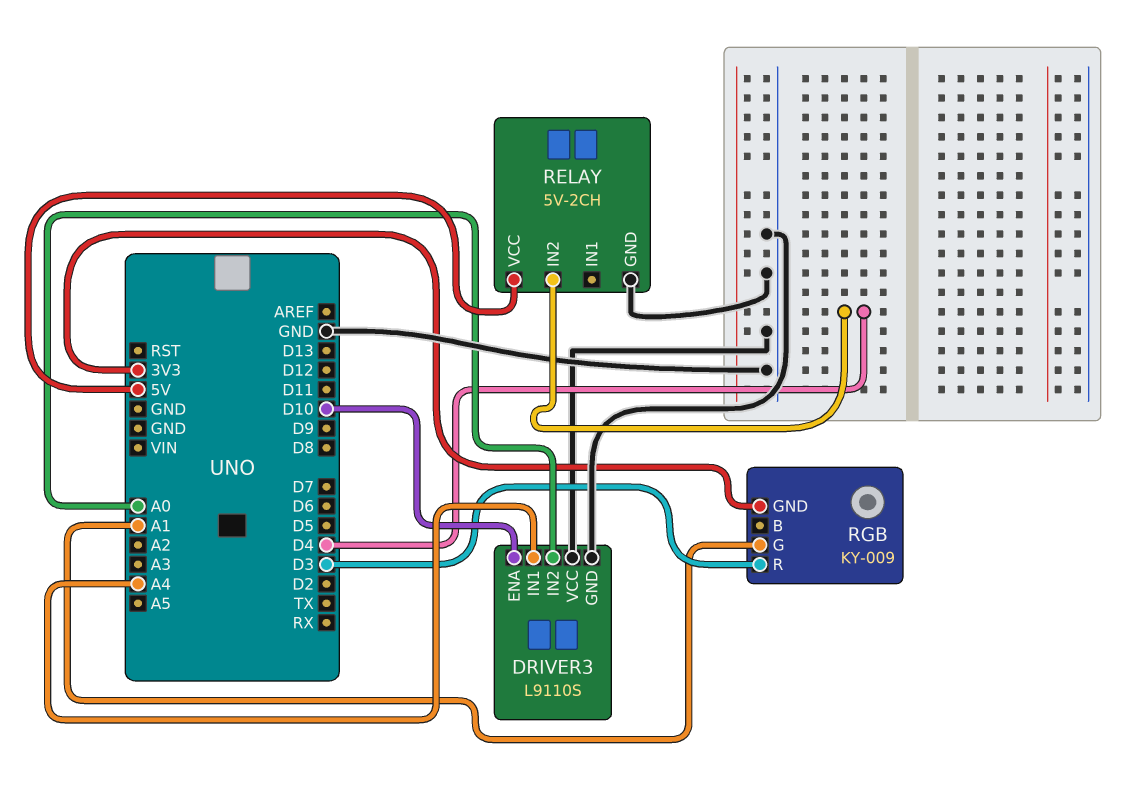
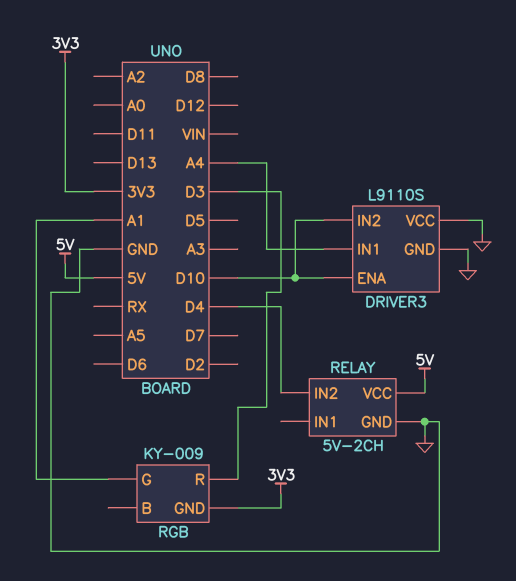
DRIVER3 pin IN2: A0 -> D10

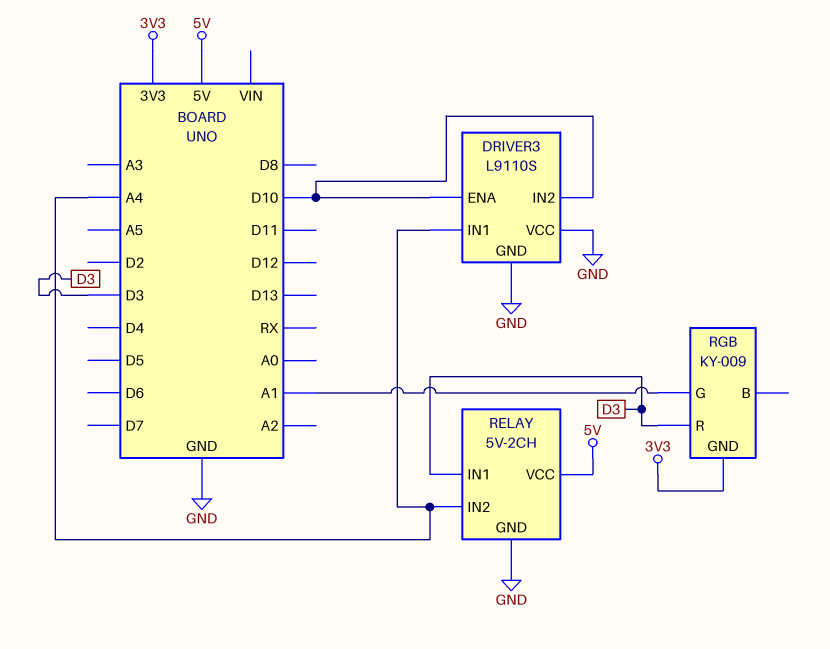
RELAY pin IN1: none -> D3
RELAY pin IN2: D4 -> A4

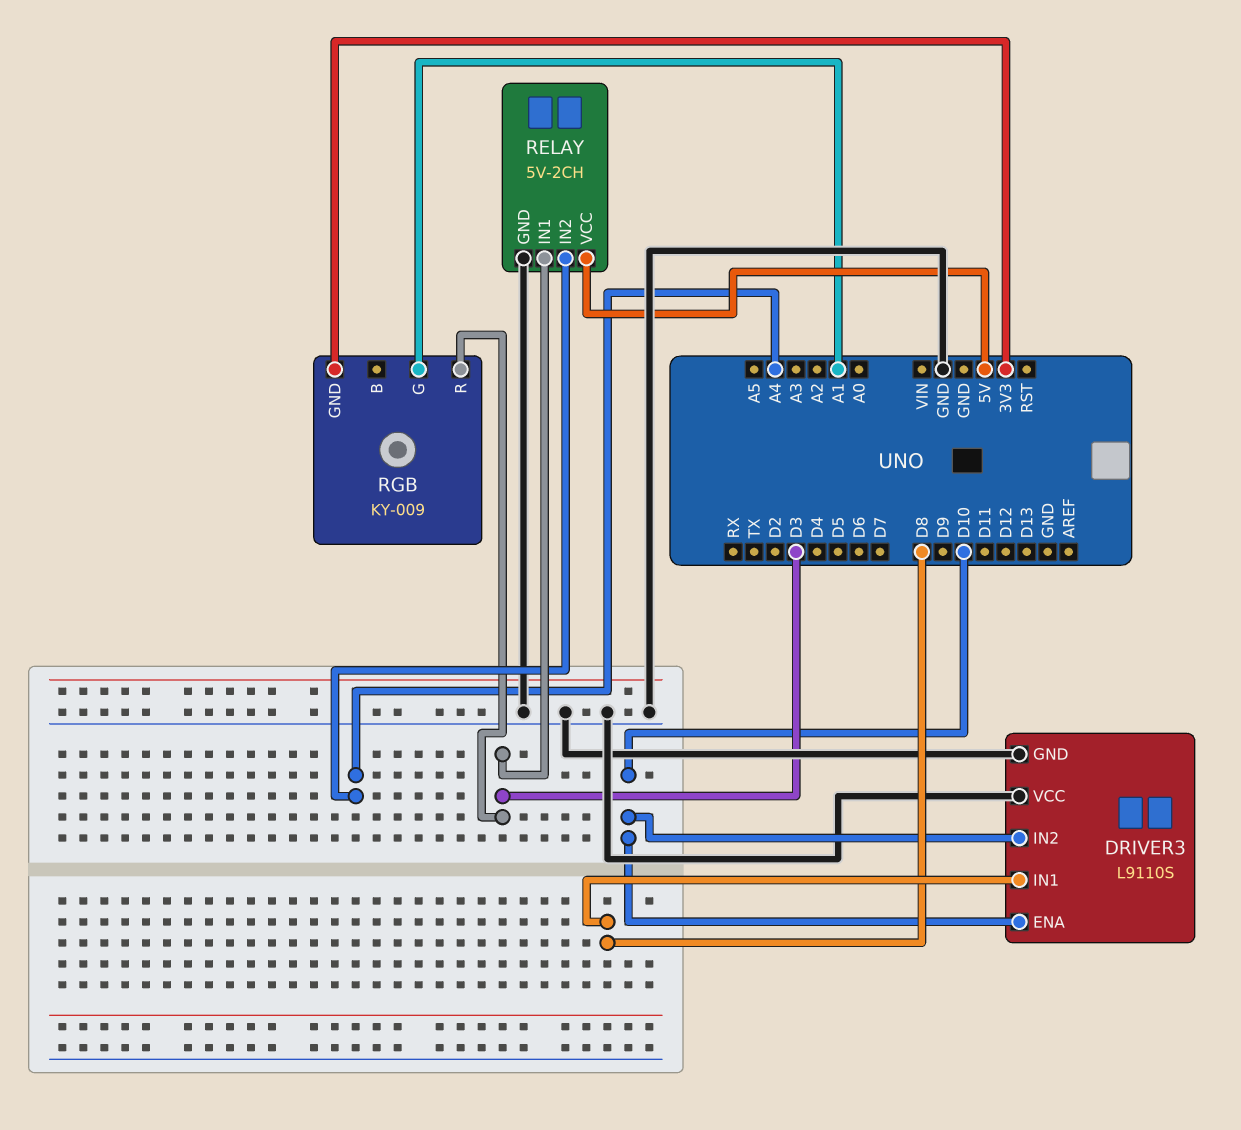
DRIVER3 pin IN1: A4 -> D8

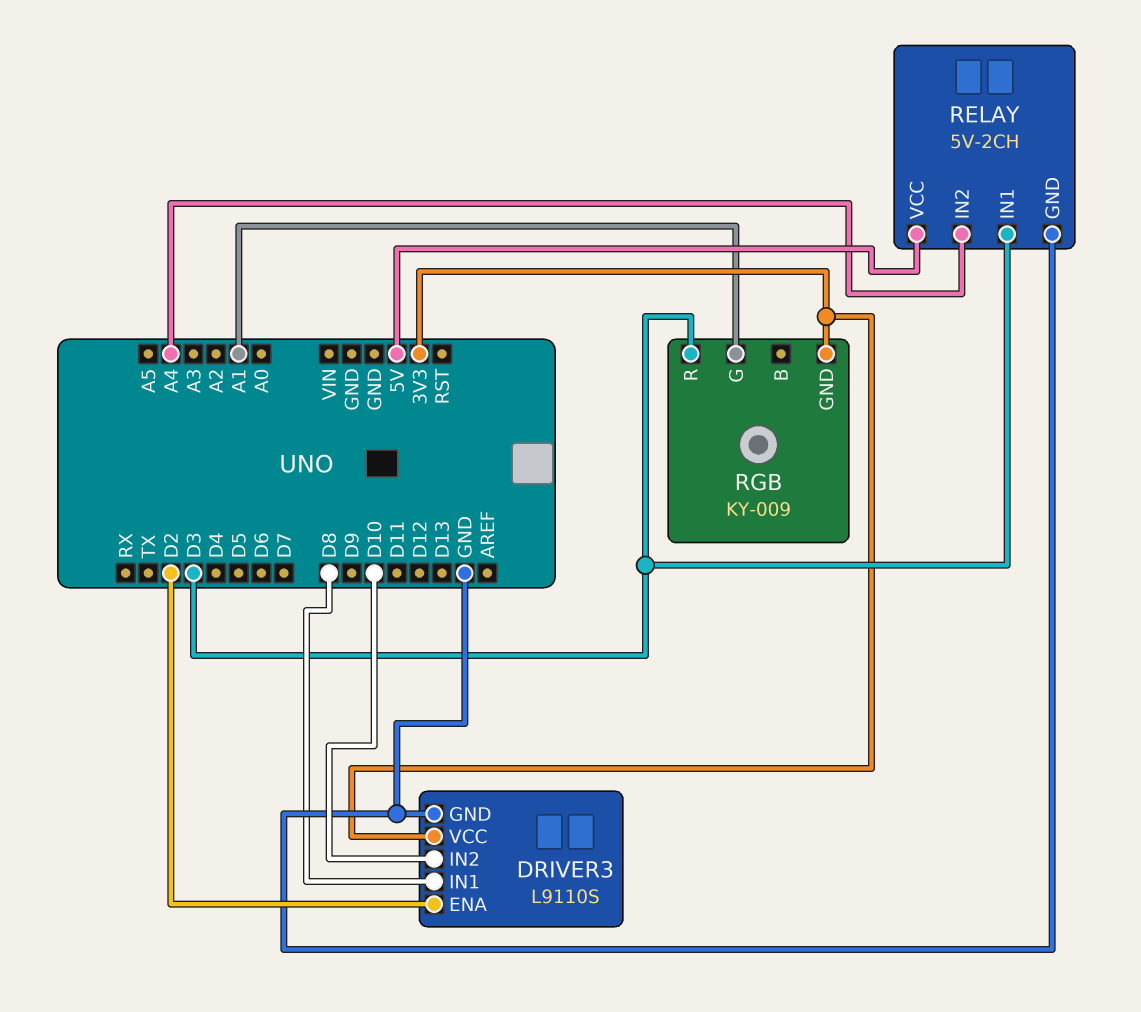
DRIVER3 pin ENA: D10 -> D2
DRIVER3 pin VCC: GND -> 3V3

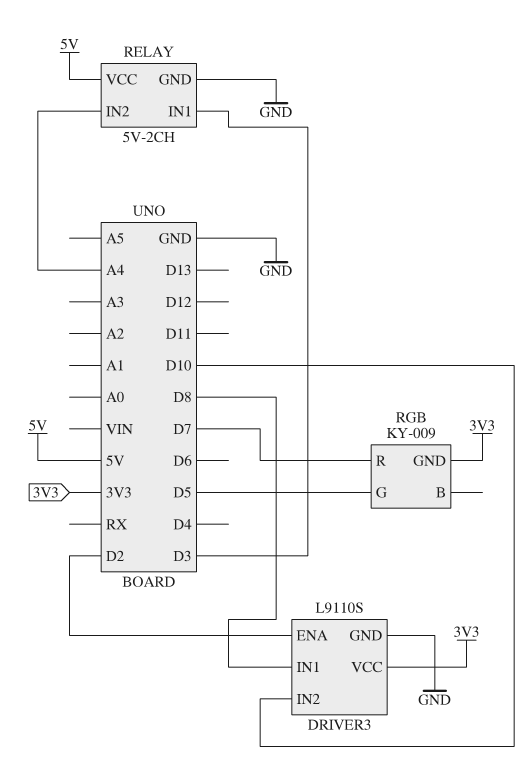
RGB pin G: A1 -> D5
RGB pin R: D3 -> D7

